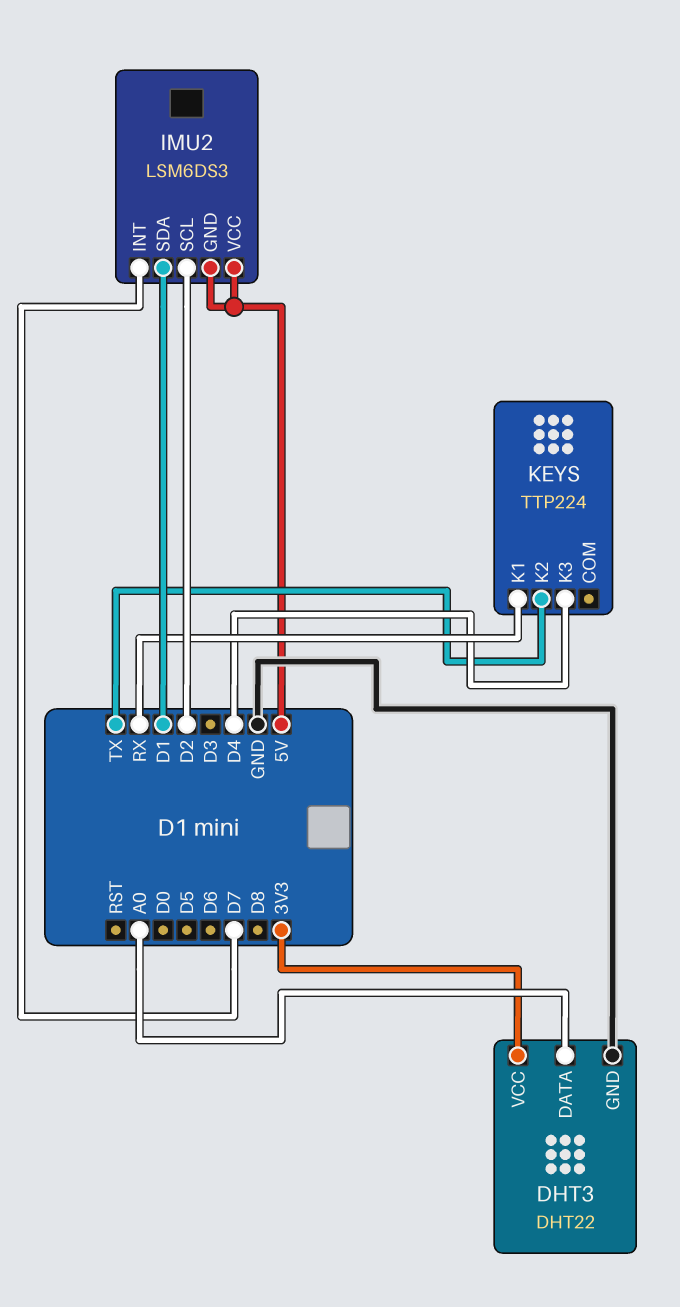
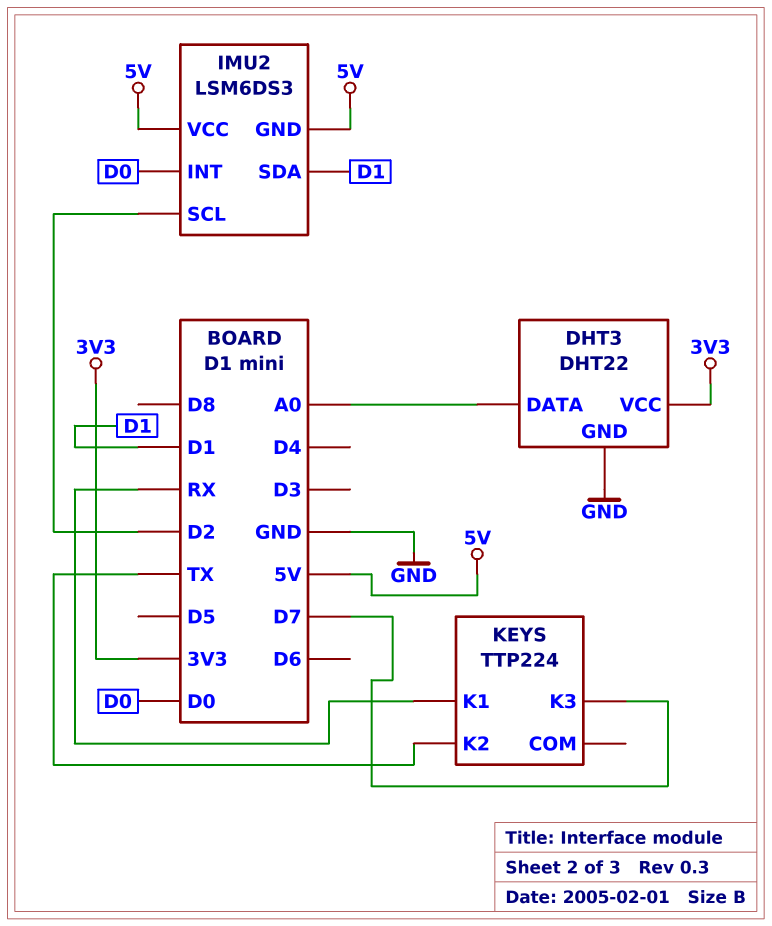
IMU2 pin INT: D7 -> D0
KEYS pin K3: D4 -> D7

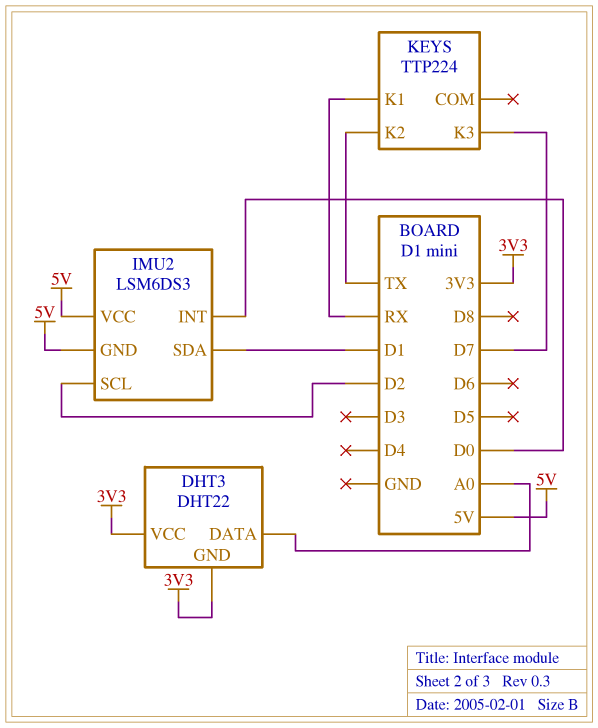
DHT3 pin GND: GND -> 3V3

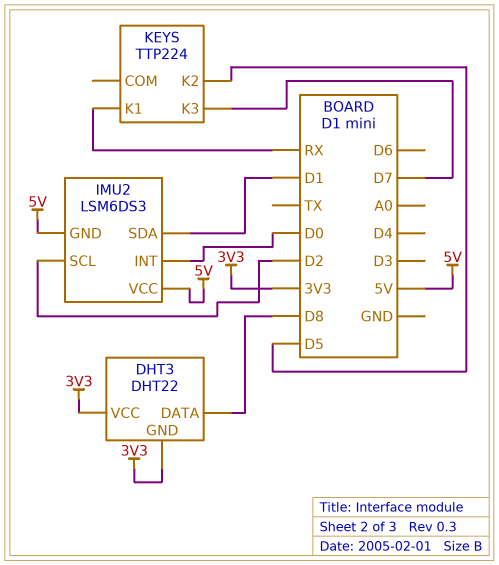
DHT3 pin DATA: A0 -> D8
KEYS pin K2: TX -> D5

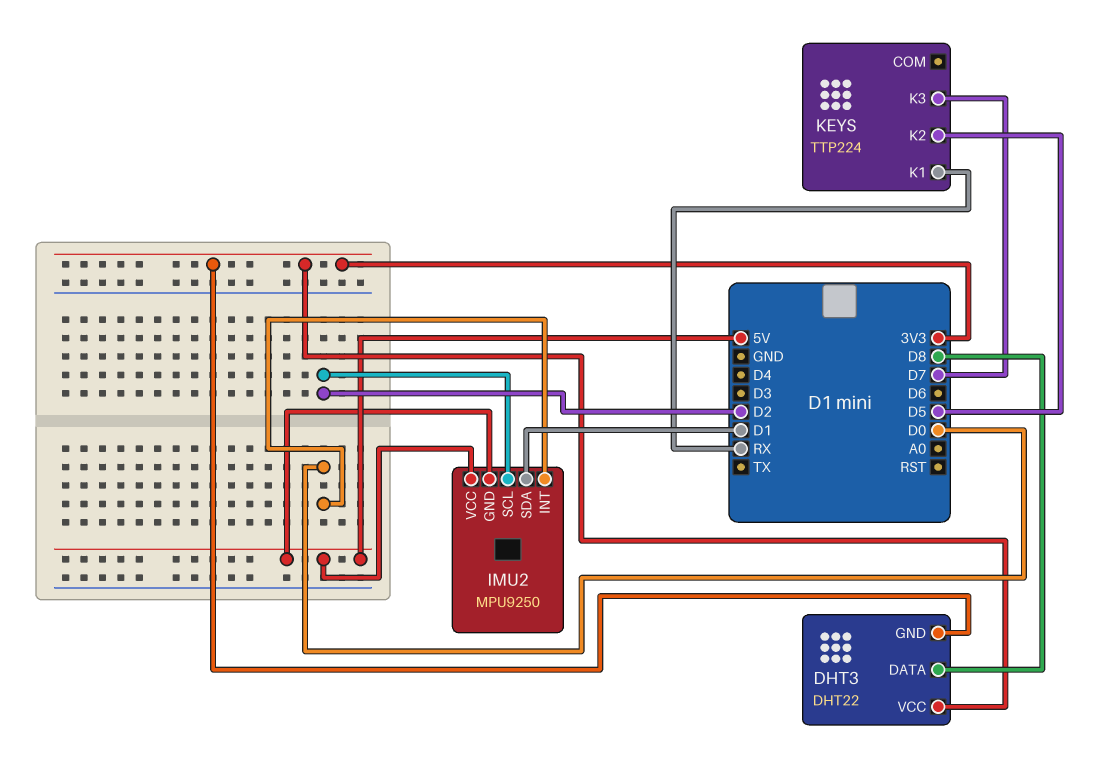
IMU2: LSM6DS3 -> MPU9250

